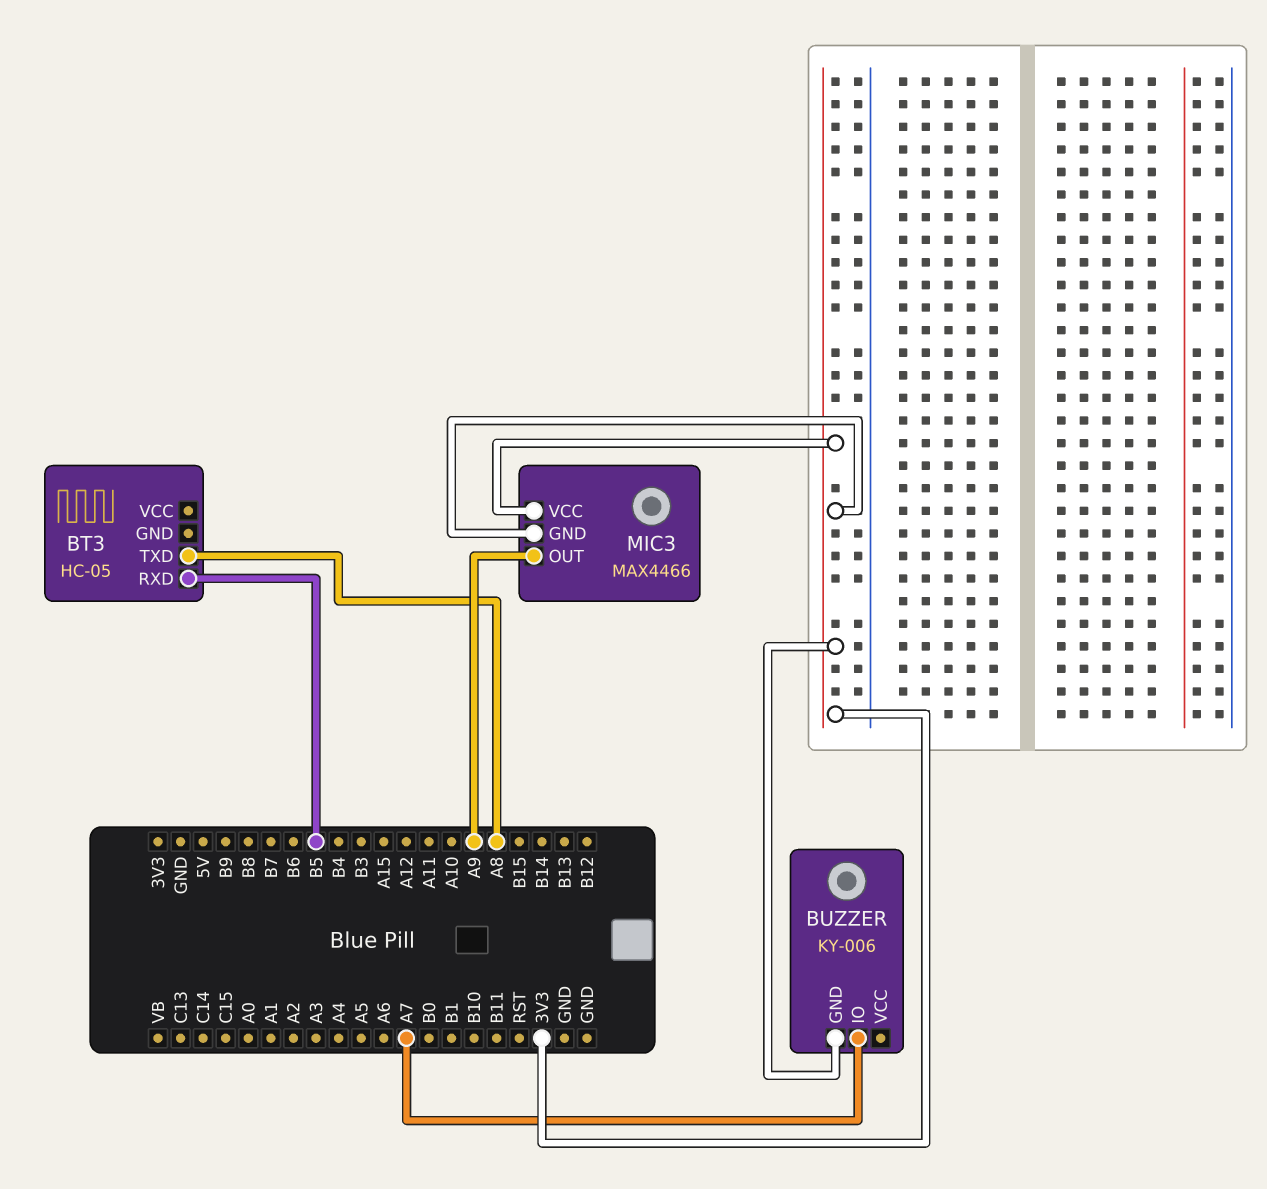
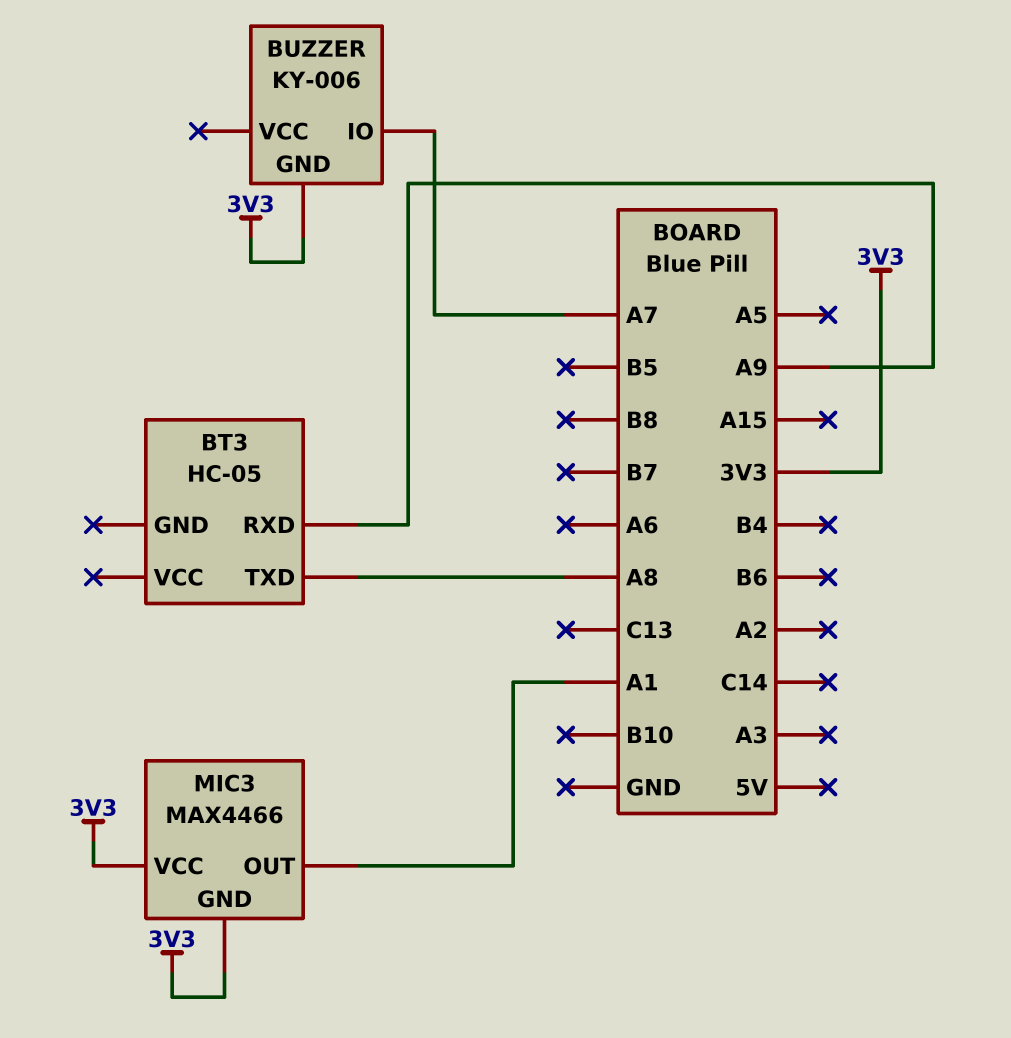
BT3 pin RXD: B5 -> A9
MIC3 pin OUT: A9 -> A1

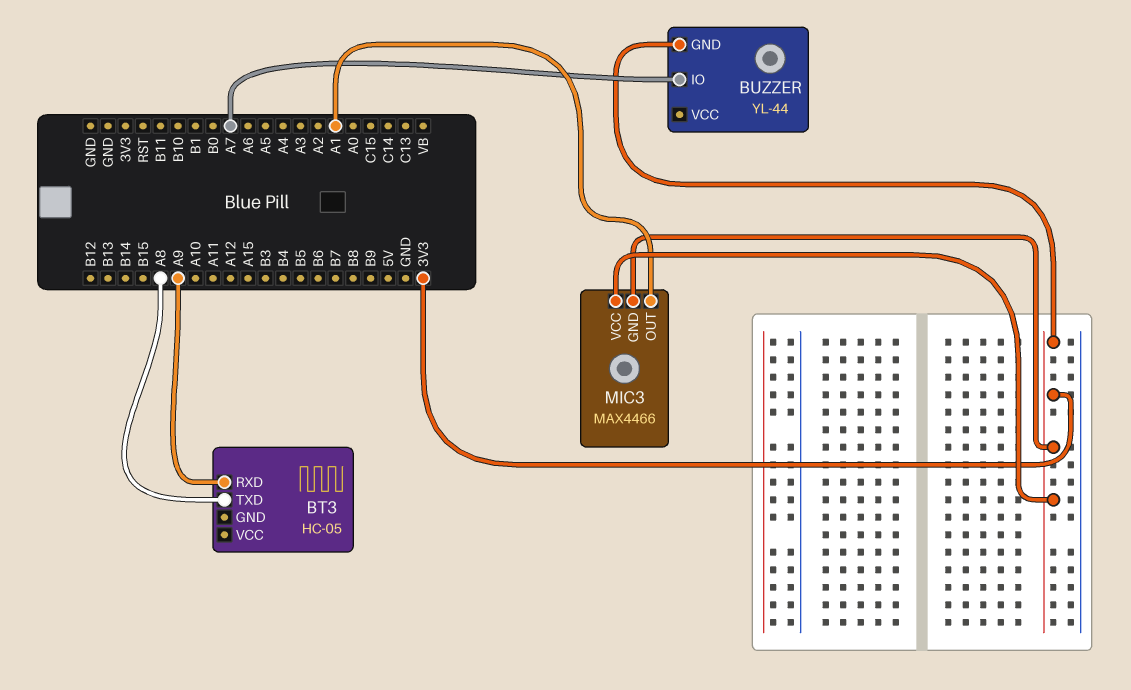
BUZZER: KY-006 -> YL-44

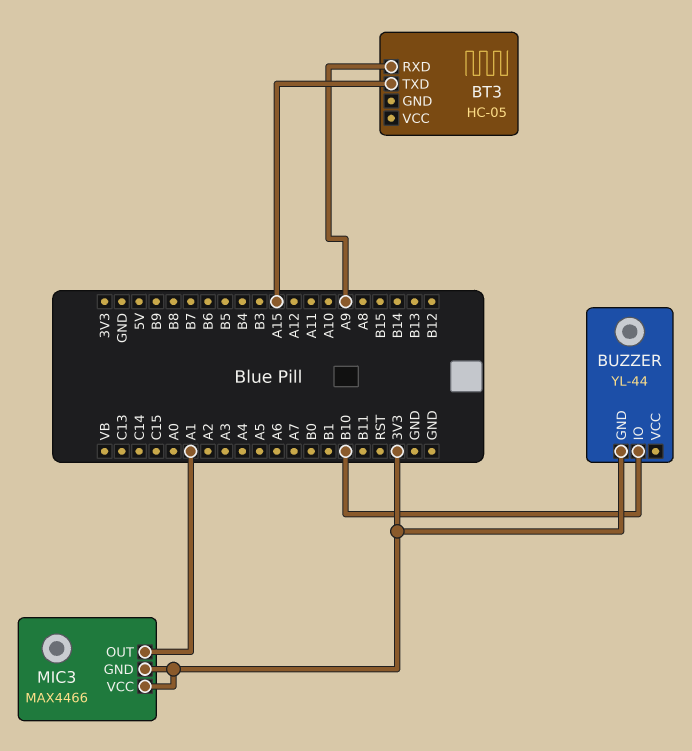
BT3 pin TXD: A8 -> A15
BUZZER pin IO: A7 -> B10

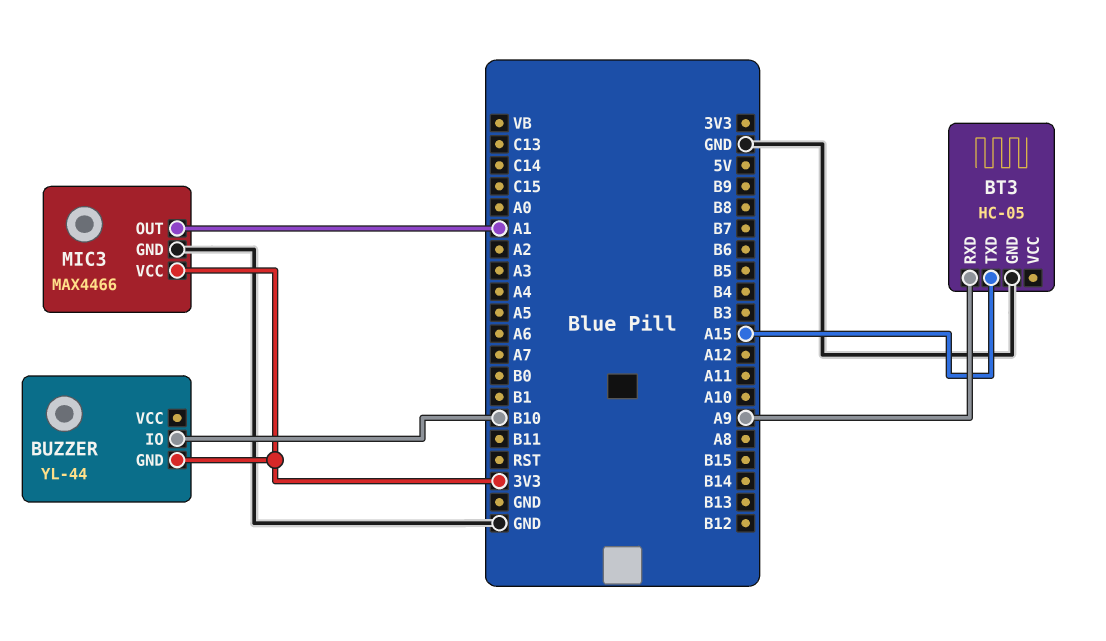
BT3 pin GND: none -> GND
MIC3 pin GND: 3V3 -> GND

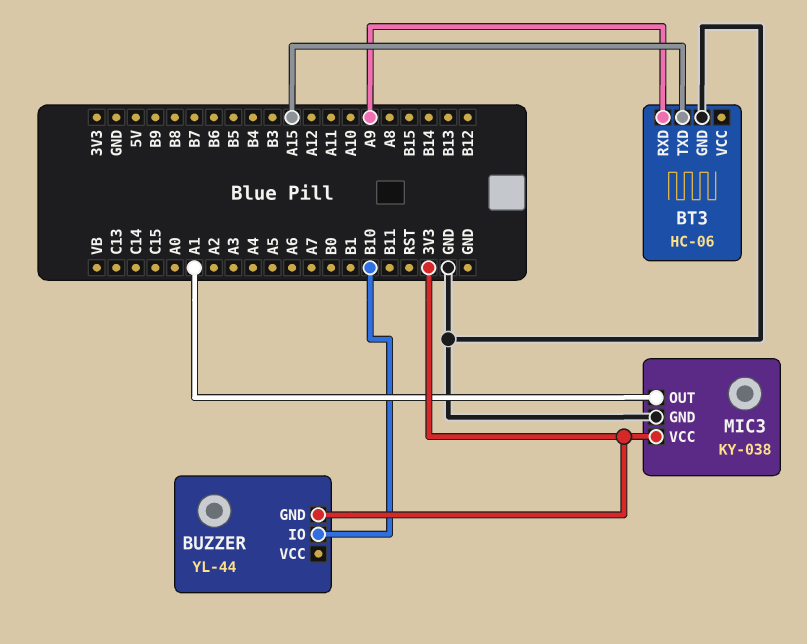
BT3: HC-05 -> HC-06
MIC3: MAX4466 -> KY-038

